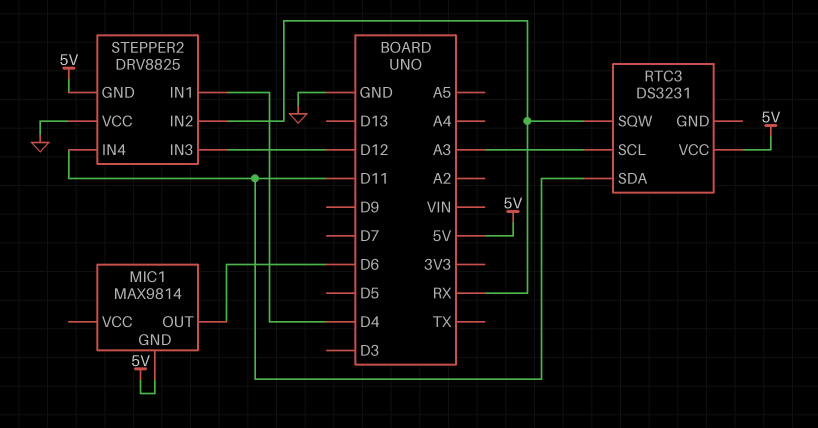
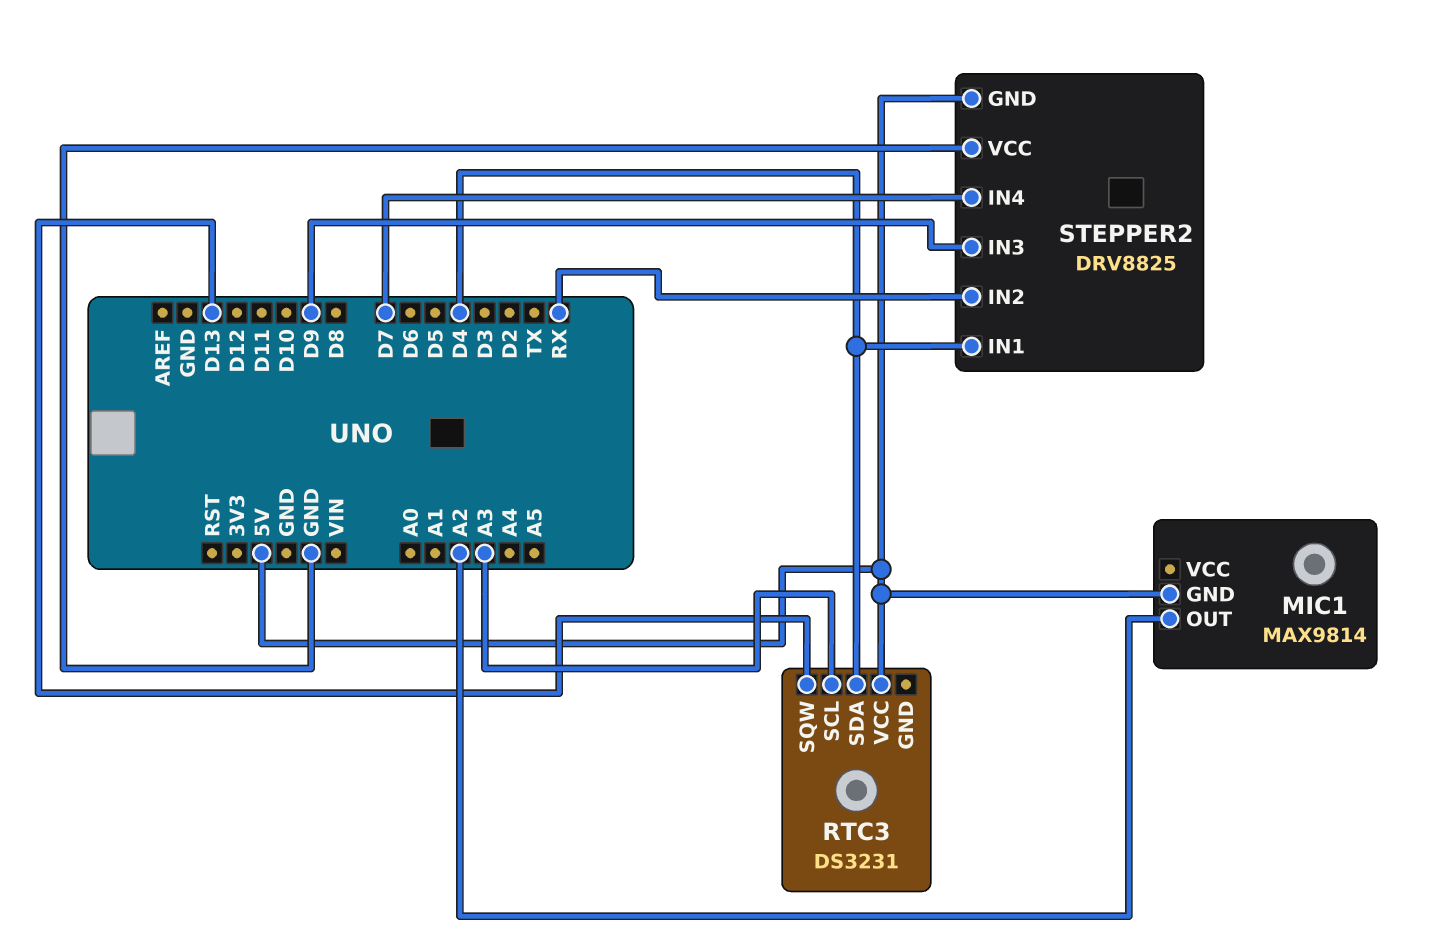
MIC1 pin OUT: D6 -> A2
RTC3 pin SDA: D11 -> D4
RTC3 pin SQW: RX -> D13
STEPPER2 pin IN3: D12 -> D9
STEPPER2 pin IN4: D11 -> D7

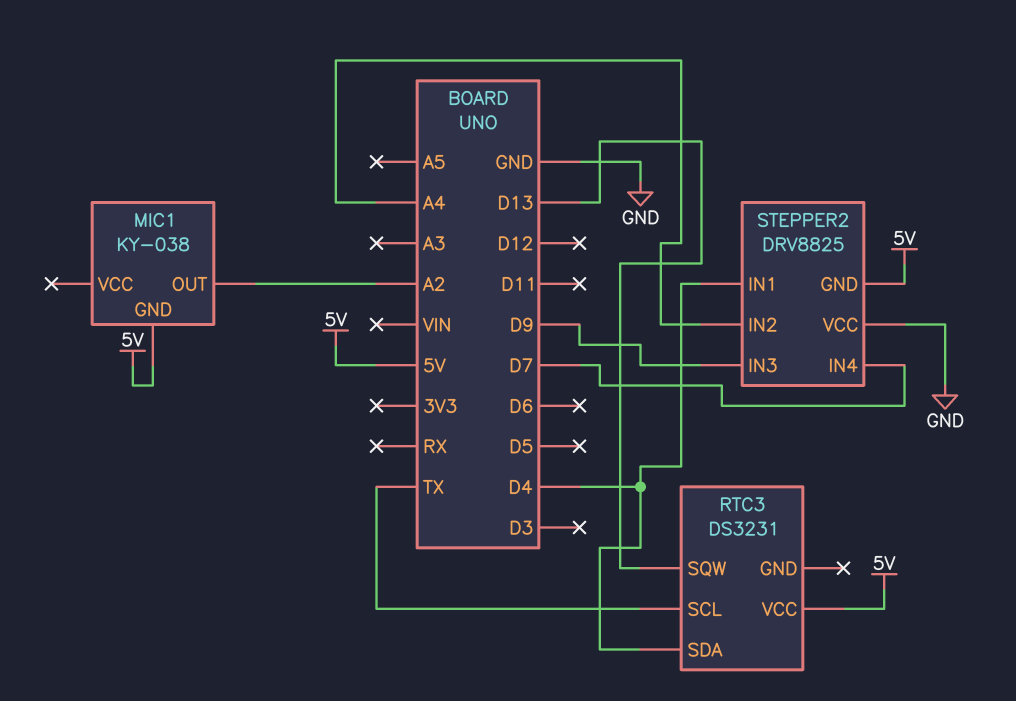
MIC1: MAX9814 -> KY-038
RTC3 pin SCL: A3 -> TX
STEPPER2 pin IN2: RX -> A4

